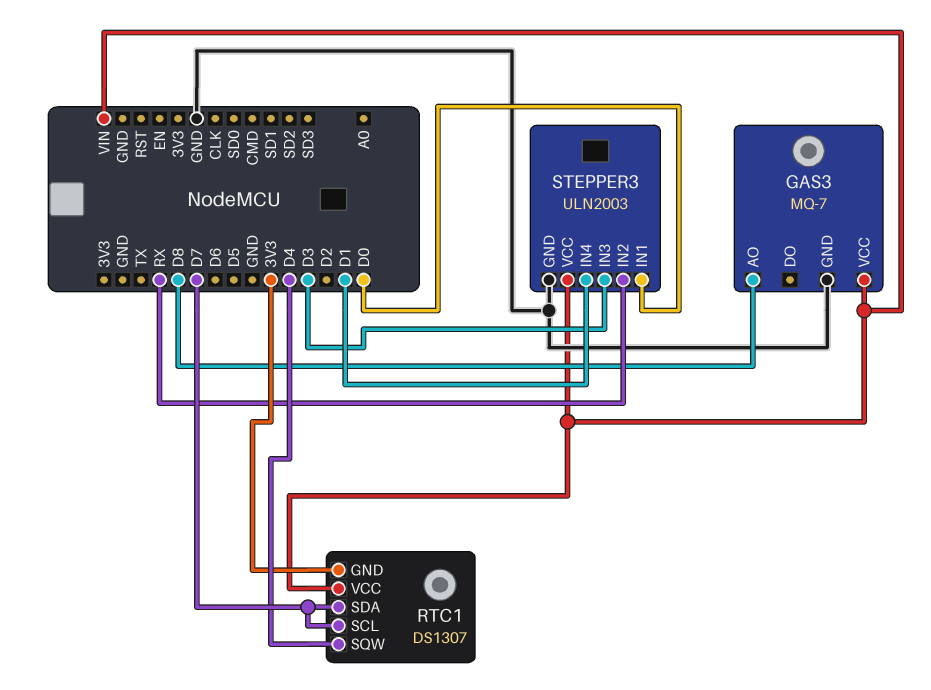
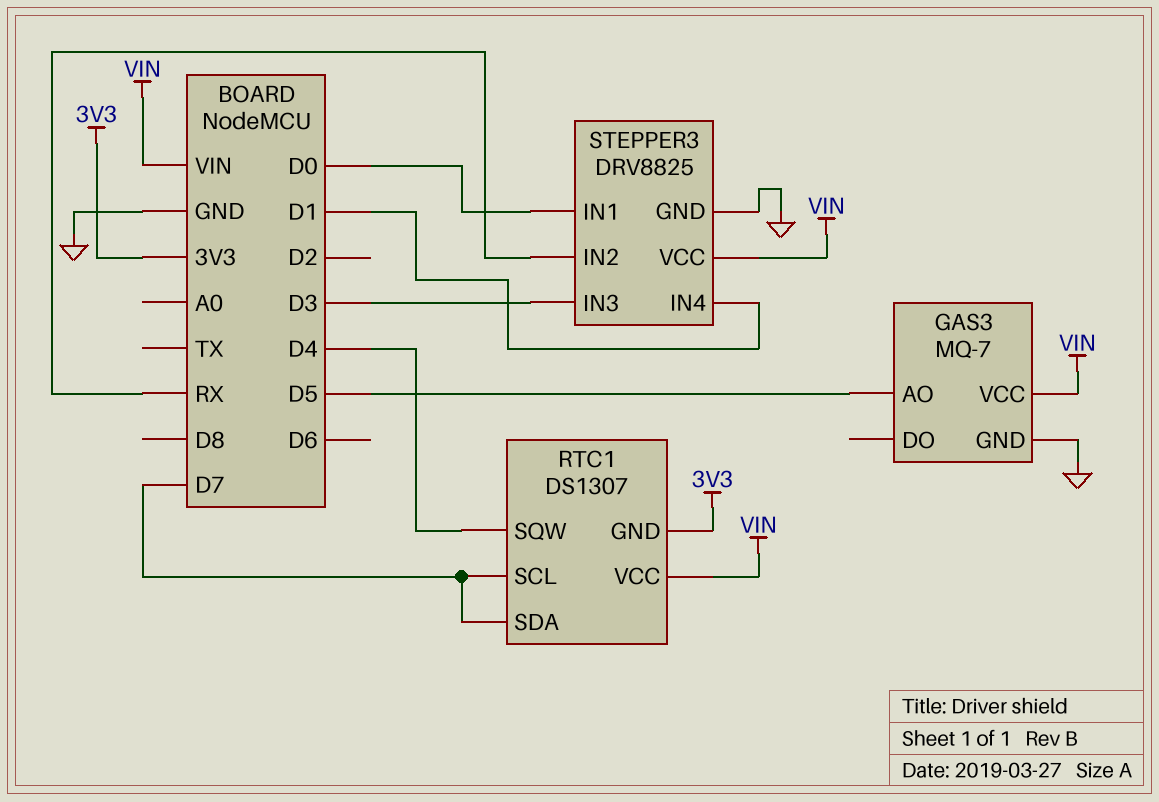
GAS3 pin AO: D8 -> D5
STEPPER3: ULN2003 -> DRV8825

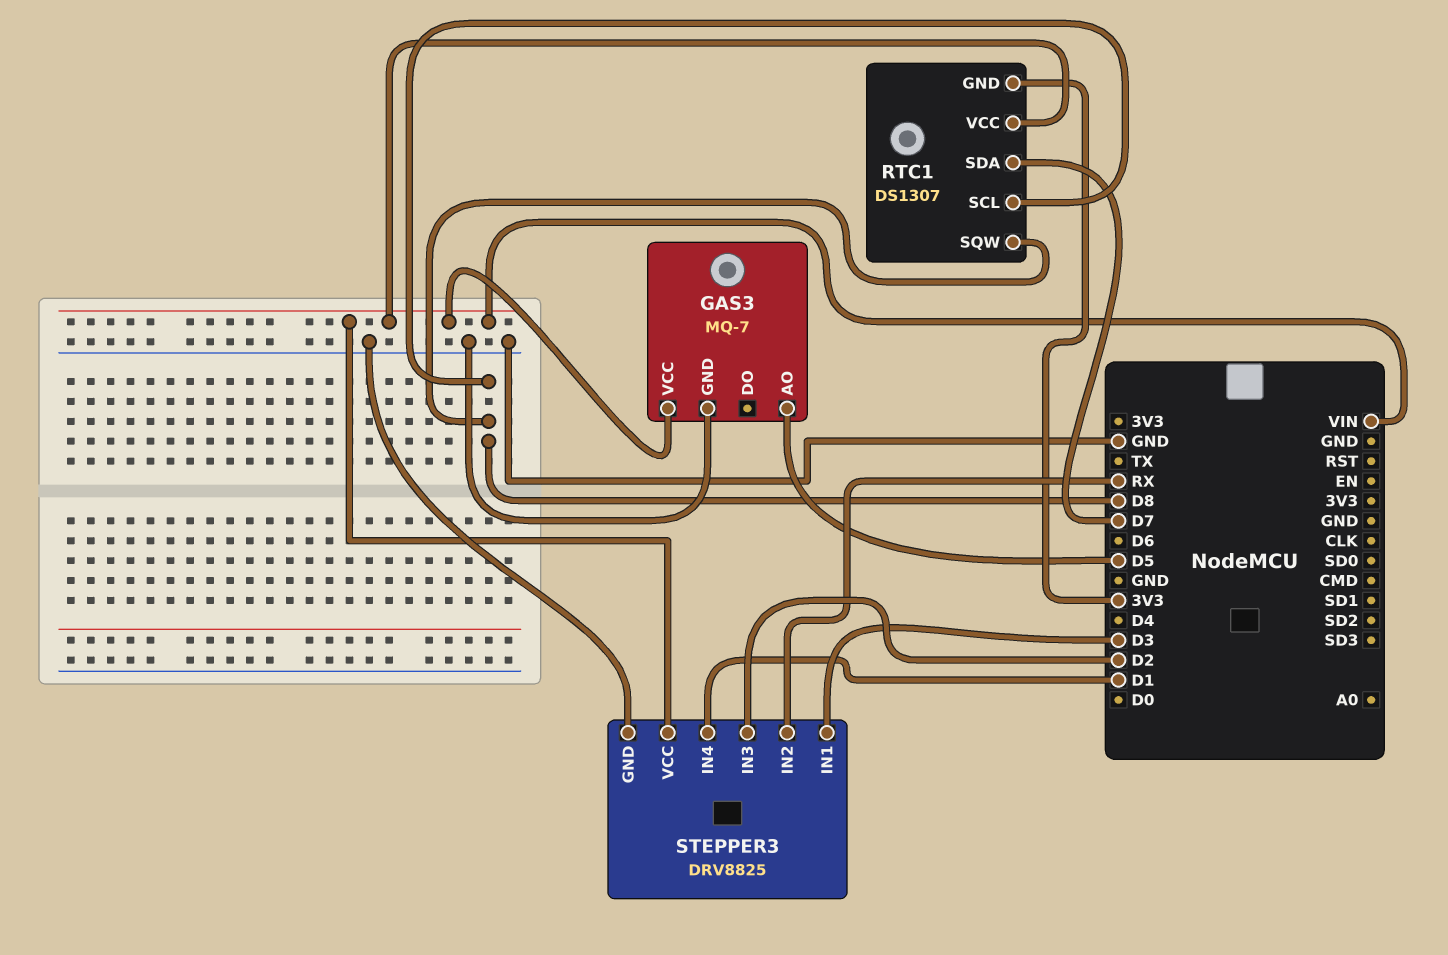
RTC1 pin SCL: D7 -> D8
RTC1 pin SQW: D4 -> D8
STEPPER3 pin IN1: D0 -> D3
STEPPER3 pin IN3: D3 -> D2

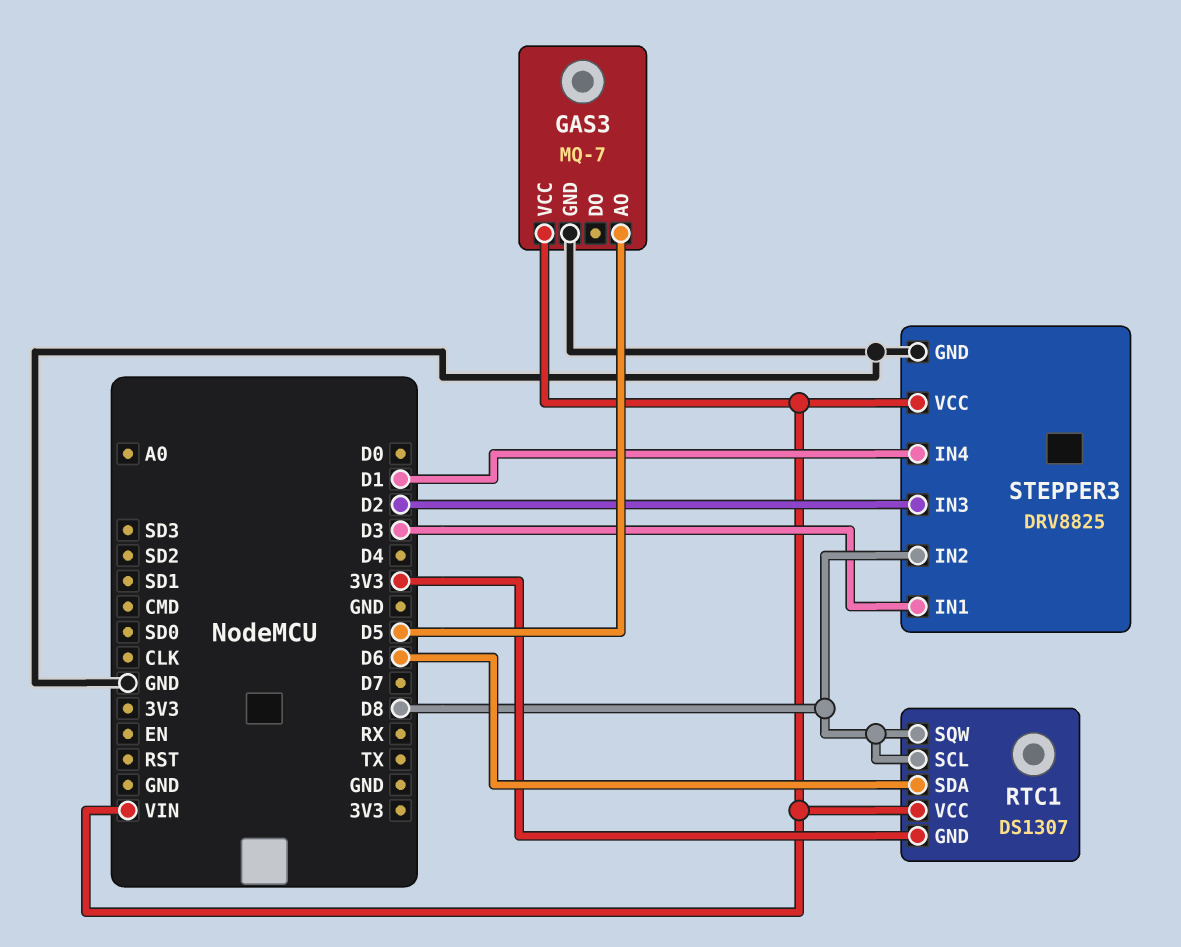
RTC1 pin SDA: D7 -> D6
STEPPER3 pin IN2: RX -> D8

